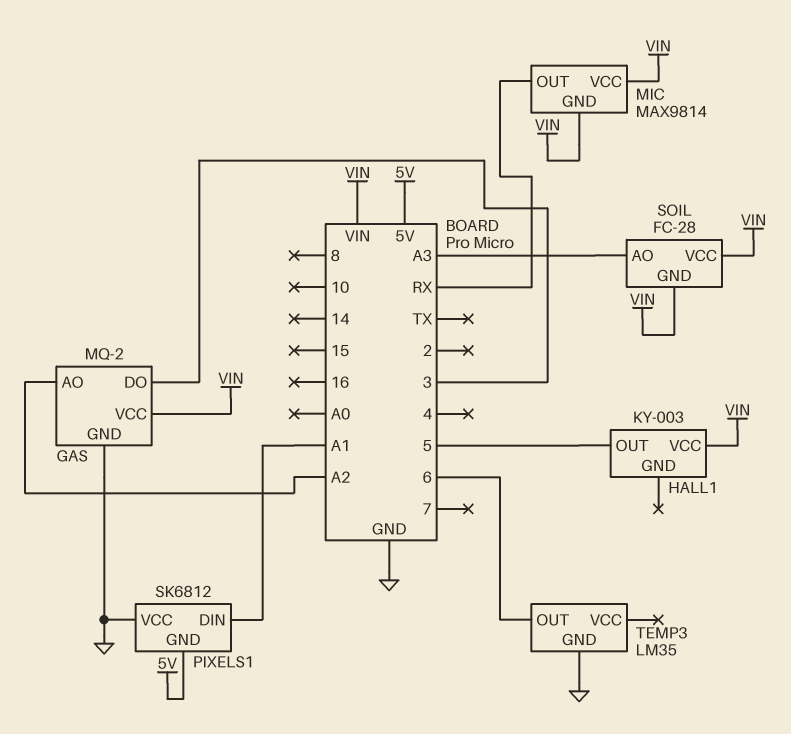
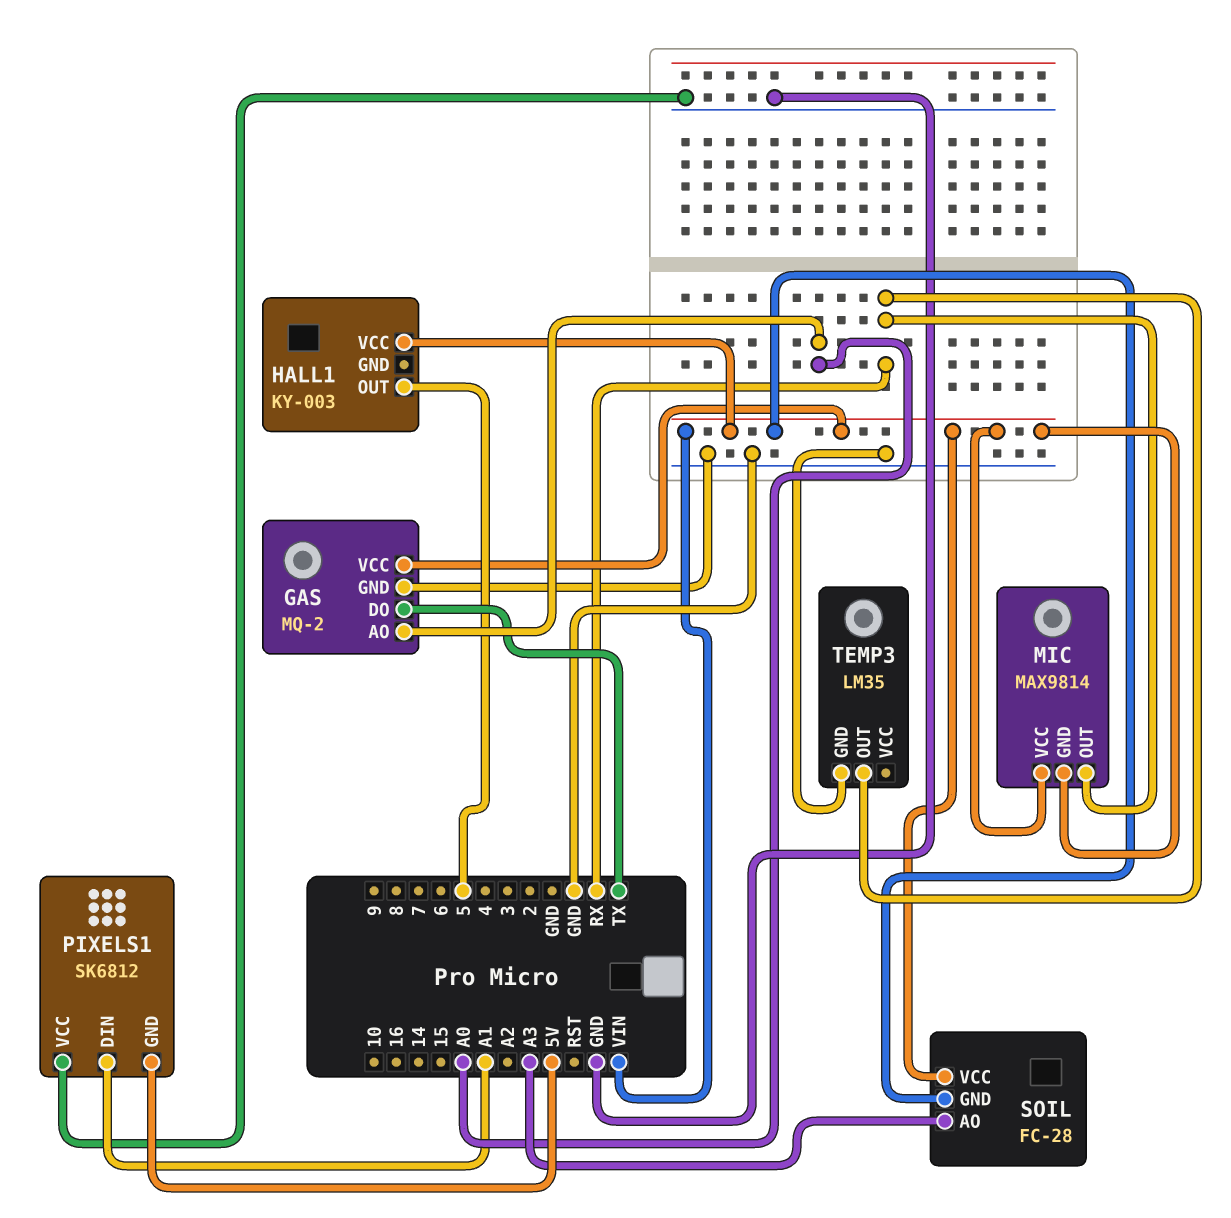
GAS pin AO: A2 -> A0
GAS pin DO: 3 -> TX
TEMP3 pin OUT: 6 -> RX

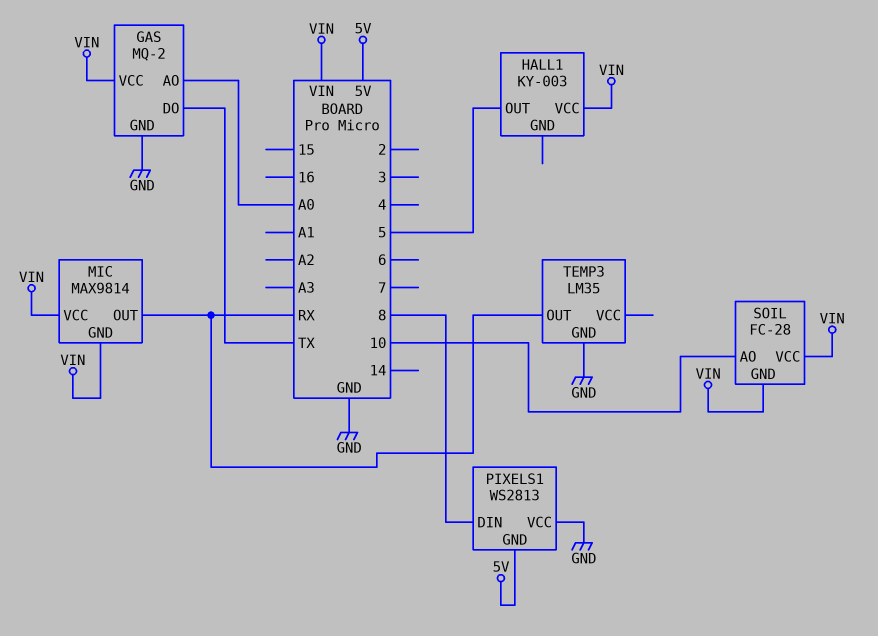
PIXELS1: SK6812 -> WS2813
PIXELS1 pin DIN: A1 -> 8
SOIL pin AO: A3 -> 10

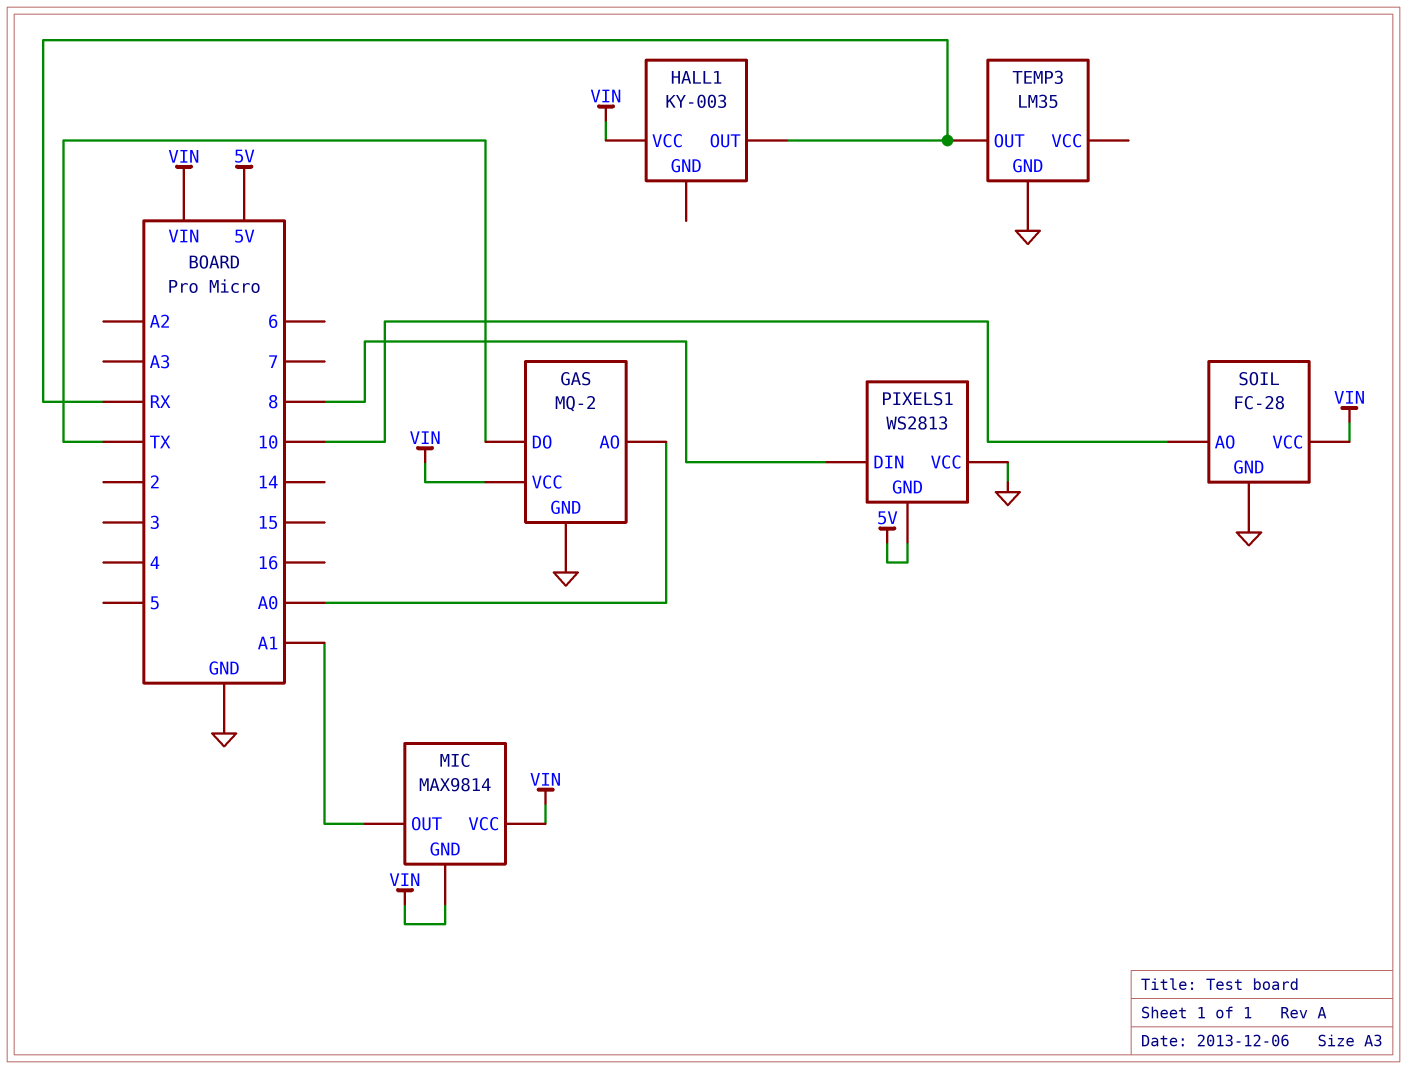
HALL1 pin OUT: 5 -> RX
MIC pin OUT: RX -> A1
SOIL pin GND: VIN -> GND

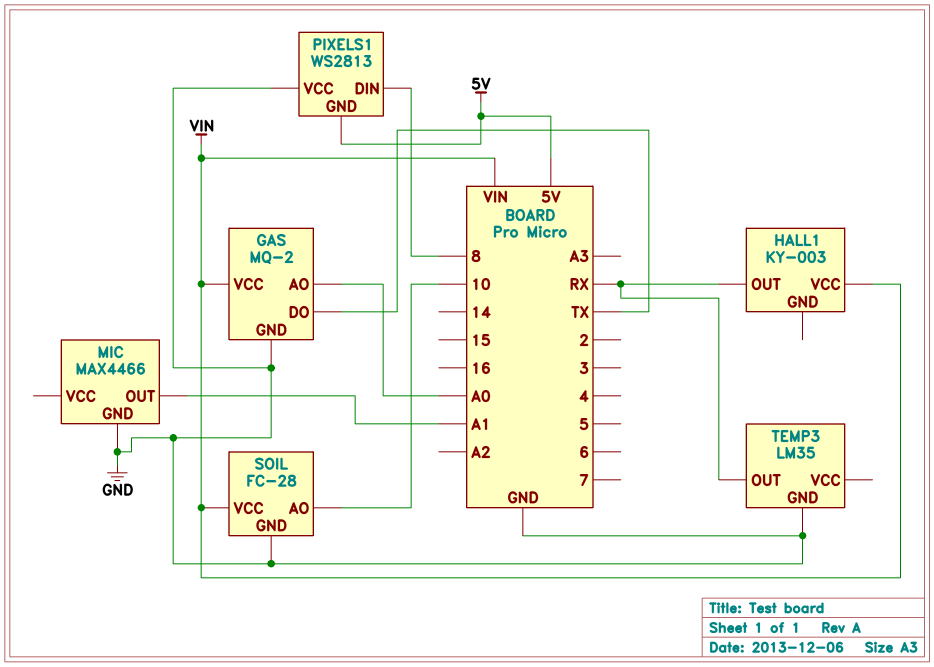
MIC: MAX9814 -> MAX4466
MIC pin GND: VIN -> GND
MIC pin VCC: VIN -> none

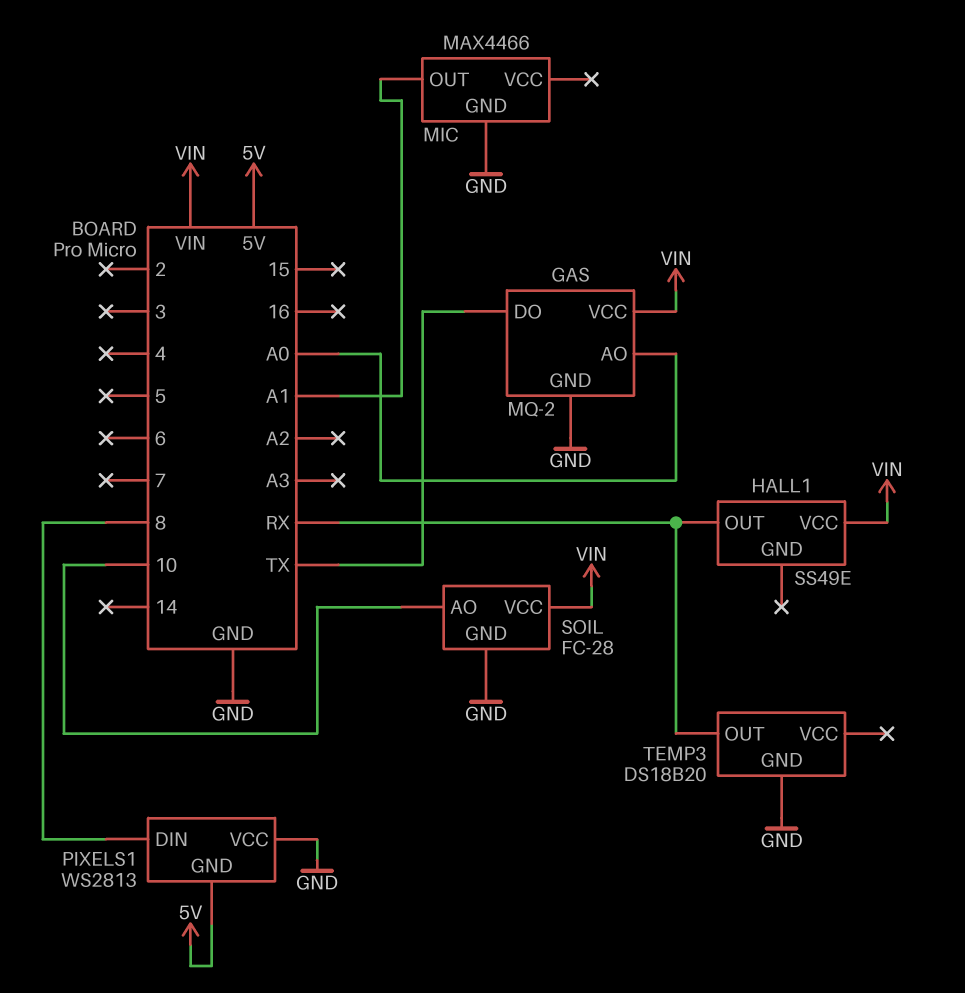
HALL1: KY-003 -> SS49E
TEMP3: LM35 -> DS18B20

